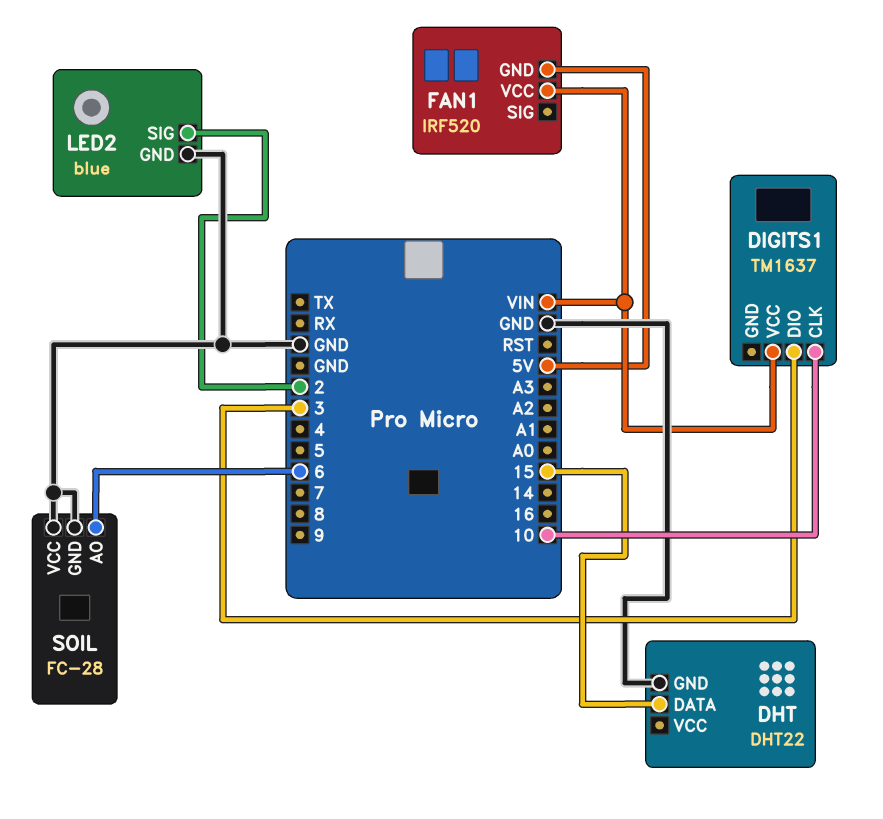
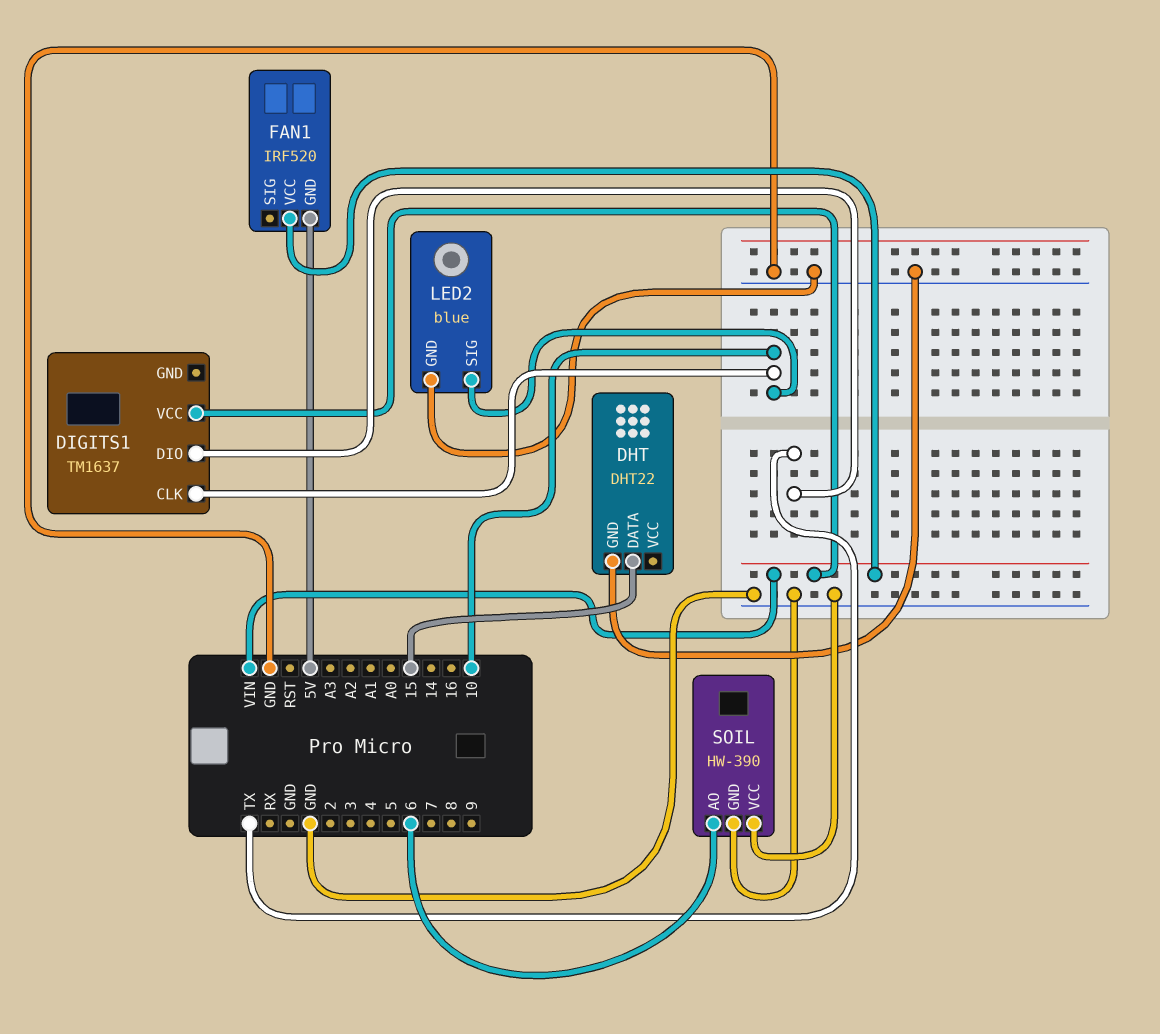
DIGITS1 pin DIO: 3 -> TX
LED2 pin SIG: 2 -> 10
SOIL: FC-28 -> HW-390

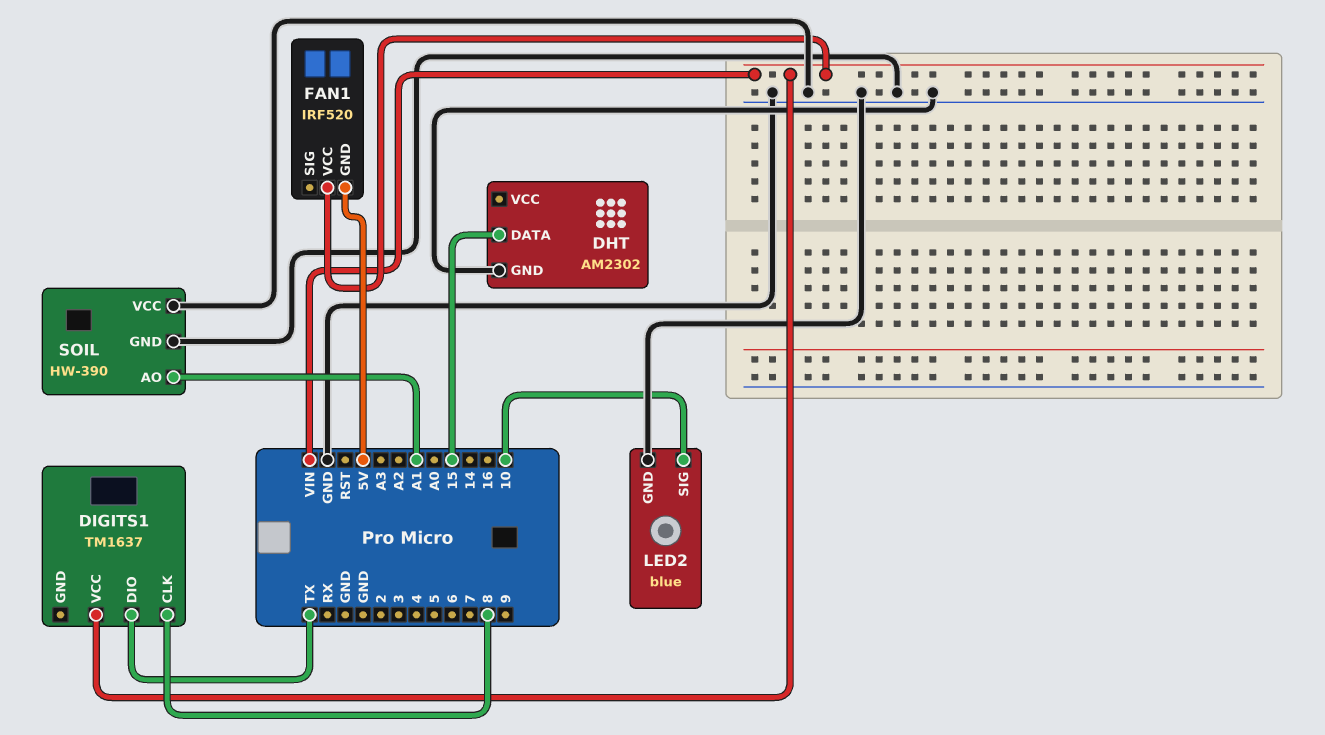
DHT: DHT22 -> AM2302
DIGITS1 pin CLK: 10 -> 8
SOIL pin AO: 6 -> A1

